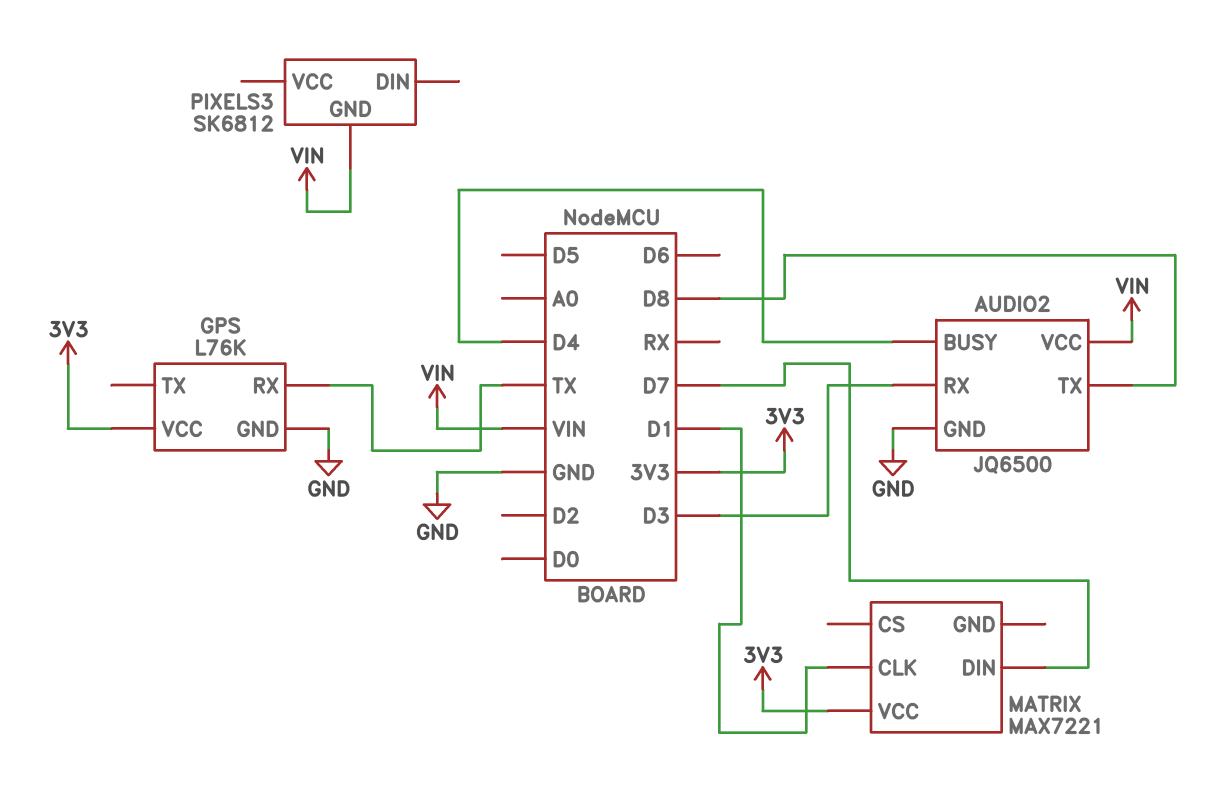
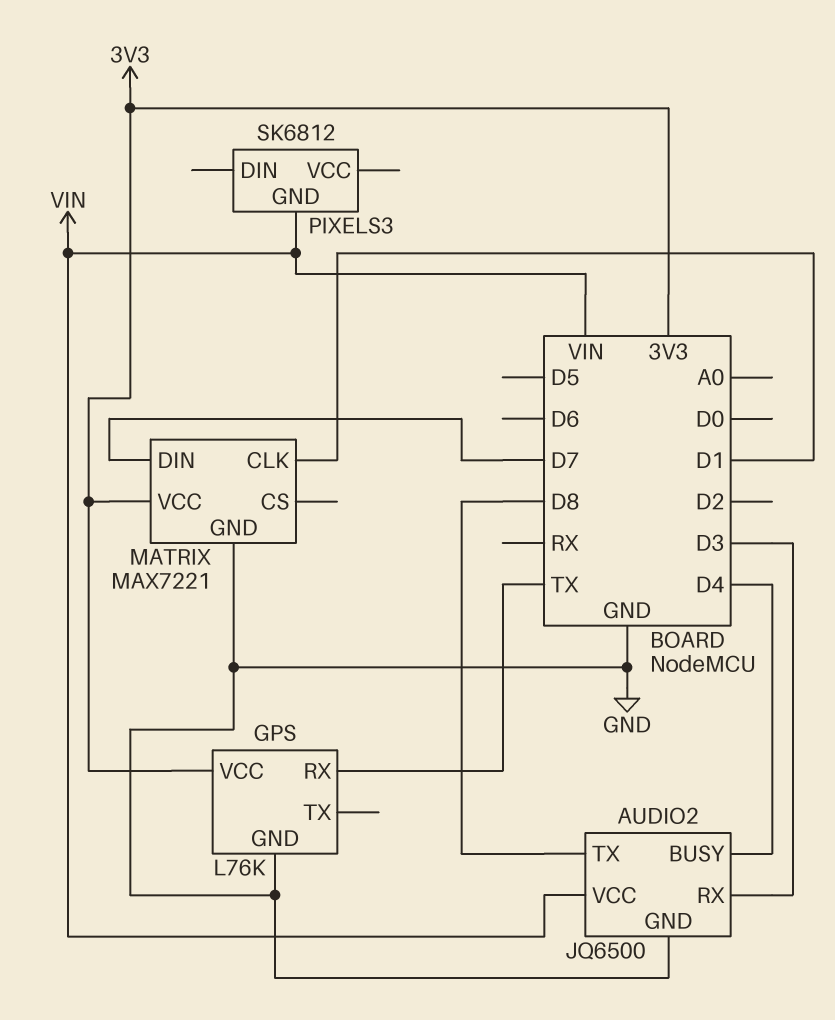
MATRIX pin GND: none -> GND

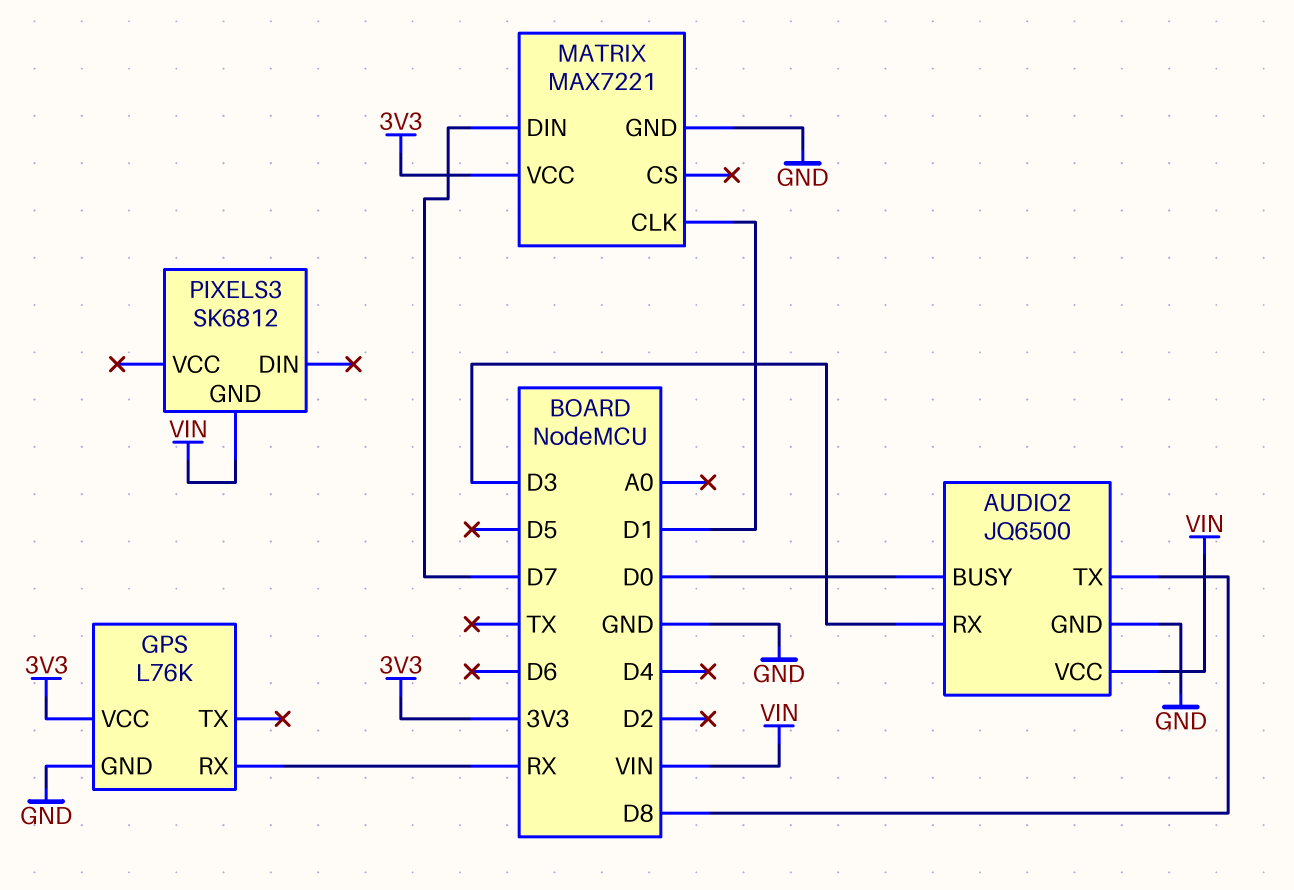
AUDIO2 pin BUSY: D4 -> D0
GPS pin RX: TX -> RX

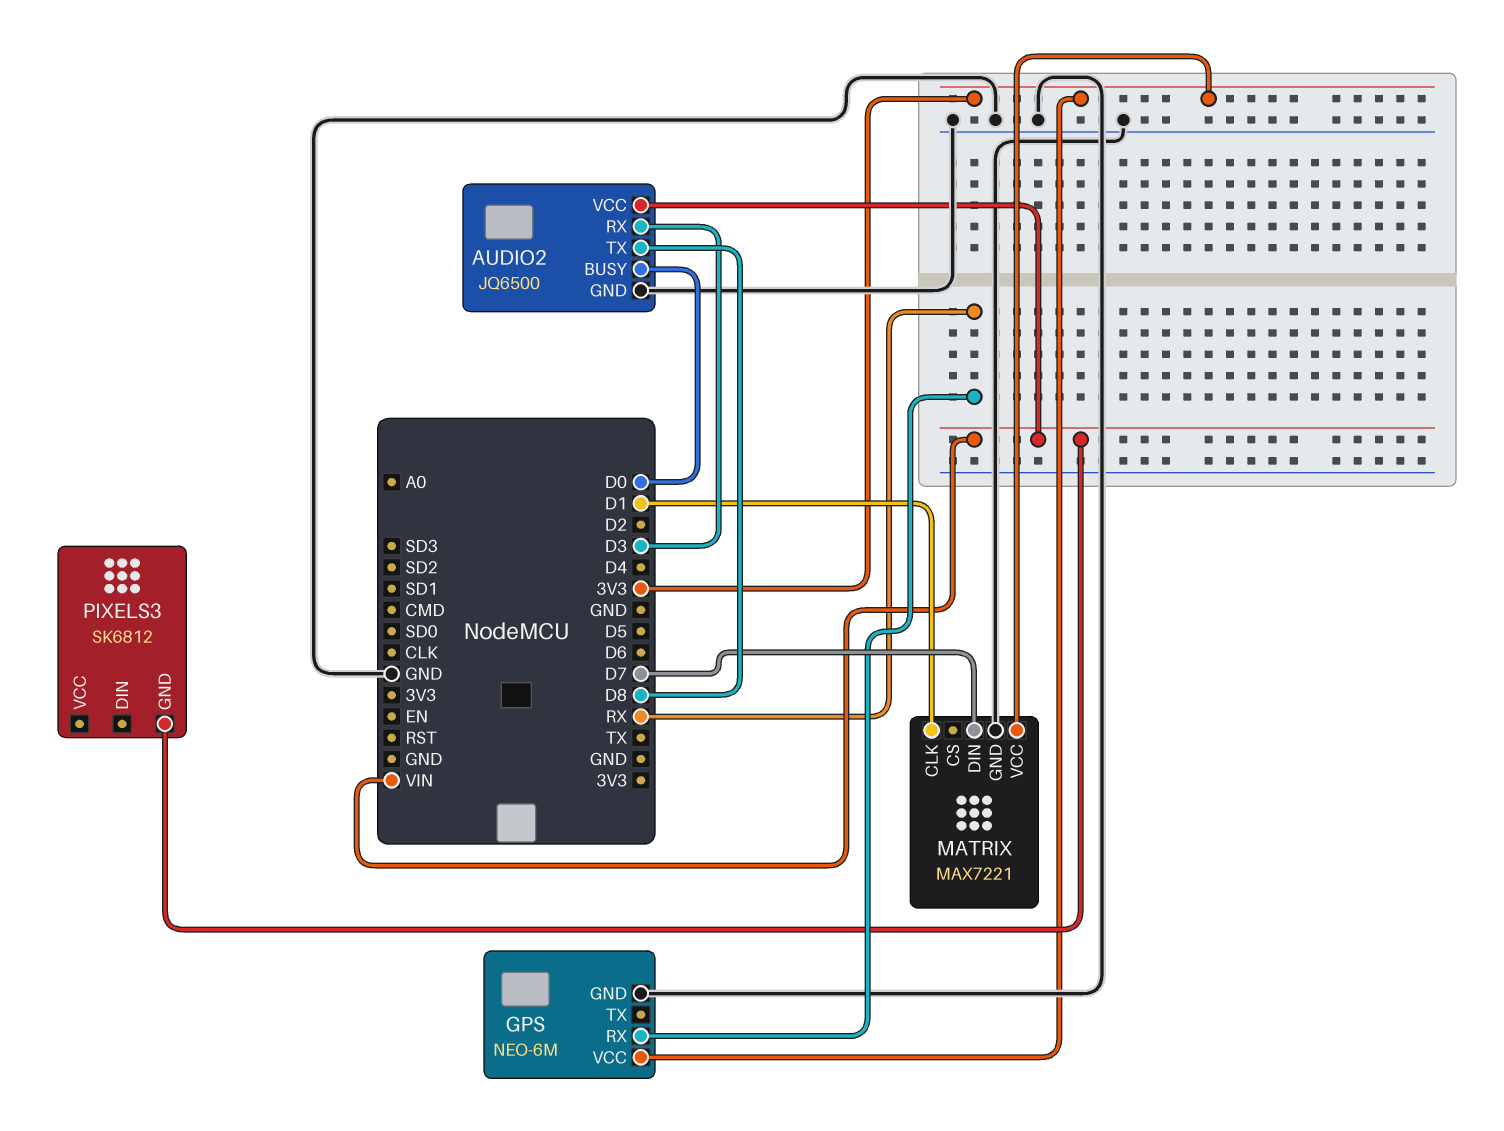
GPS: L76K -> NEO-6M

